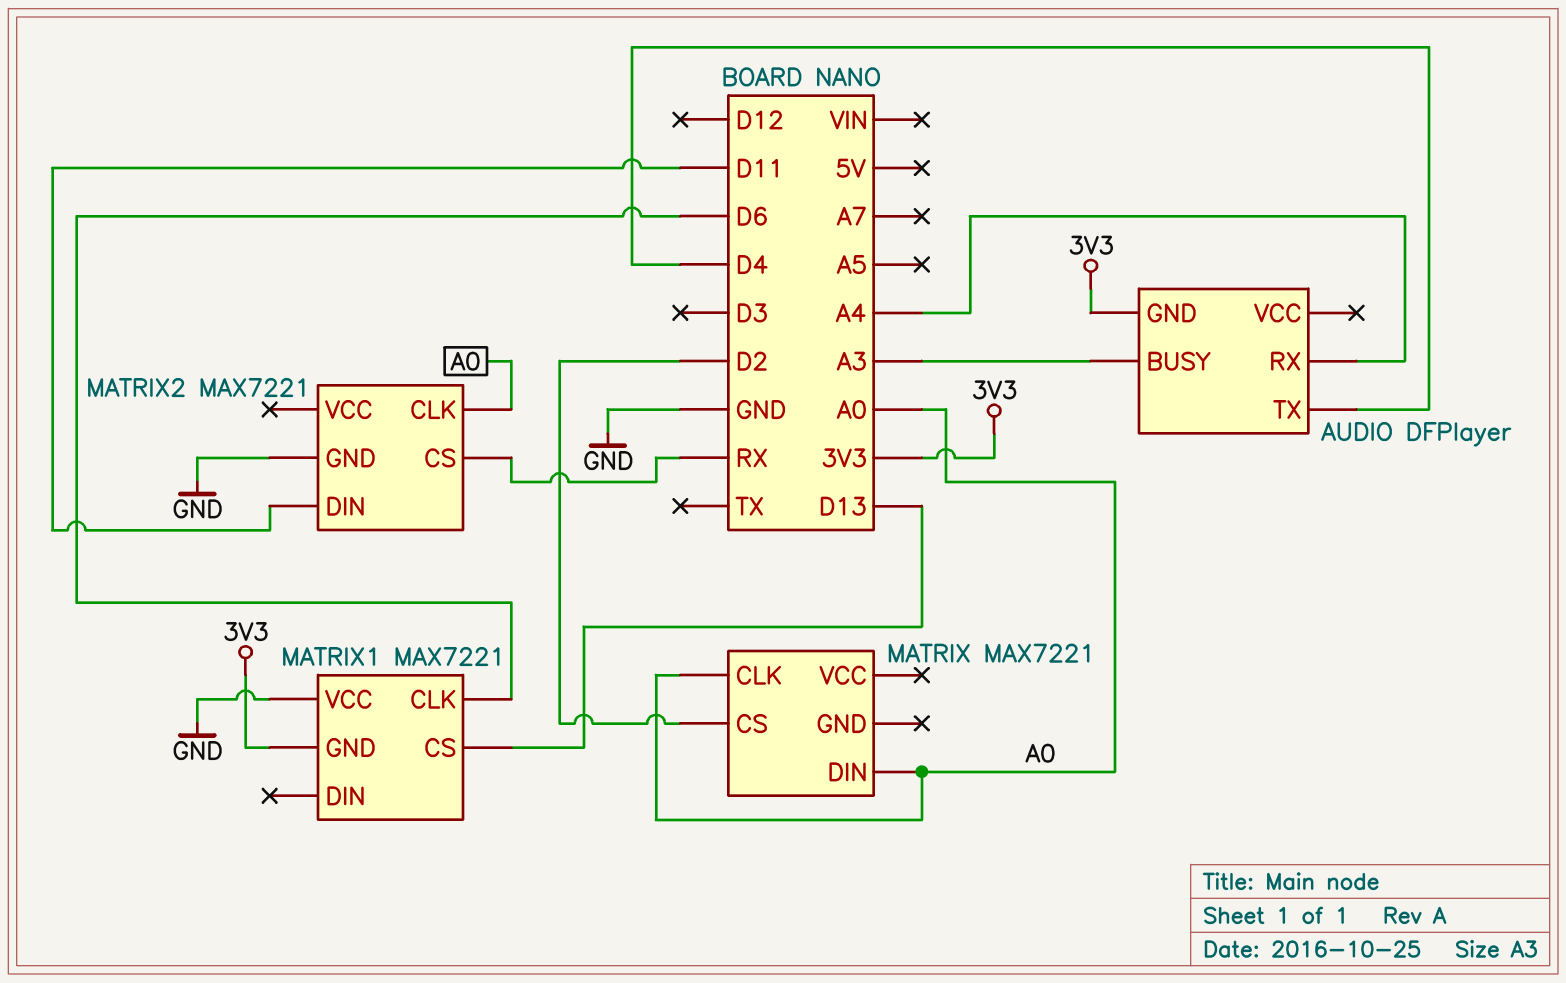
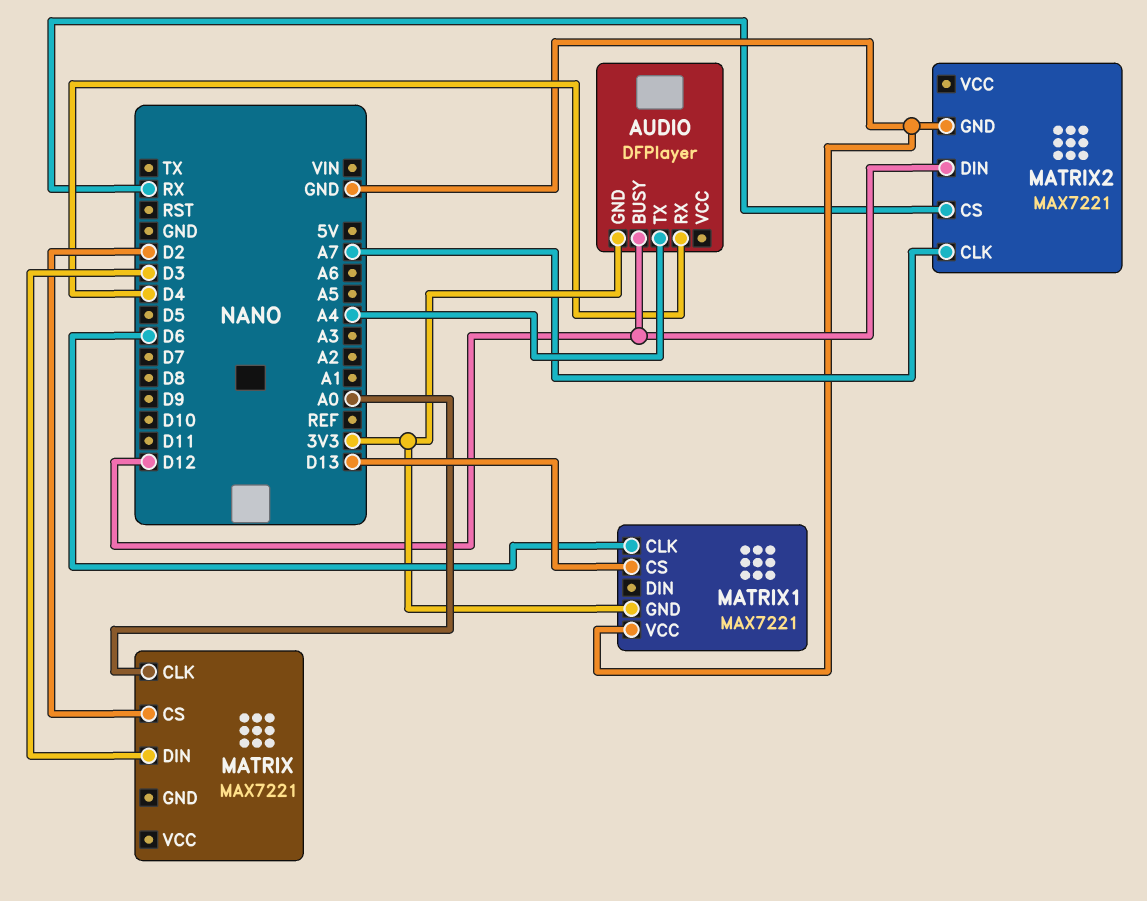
AUDIO pin BUSY: A3 -> D12
AUDIO pin RX: A4 -> D4
AUDIO pin TX: D4 -> A4
MATRIX pin DIN: A0 -> D3
MATRIX2 pin CLK: A0 -> A7
MATRIX2 pin DIN: D11 -> D12

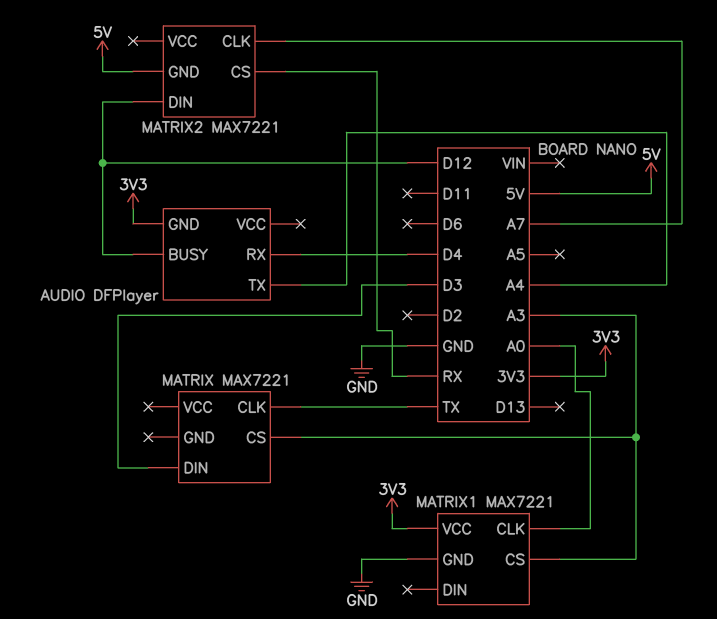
MATRIX pin CLK: A0 -> TX
MATRIX pin CS: D2 -> A3
MATRIX1 pin CLK: D6 -> A0
MATRIX1 pin CS: D13 -> A3
MATRIX1 pin GND: 3V3 -> GND
MATRIX1 pin VCC: GND -> 3V3
MATRIX2 pin GND: GND -> 5V

